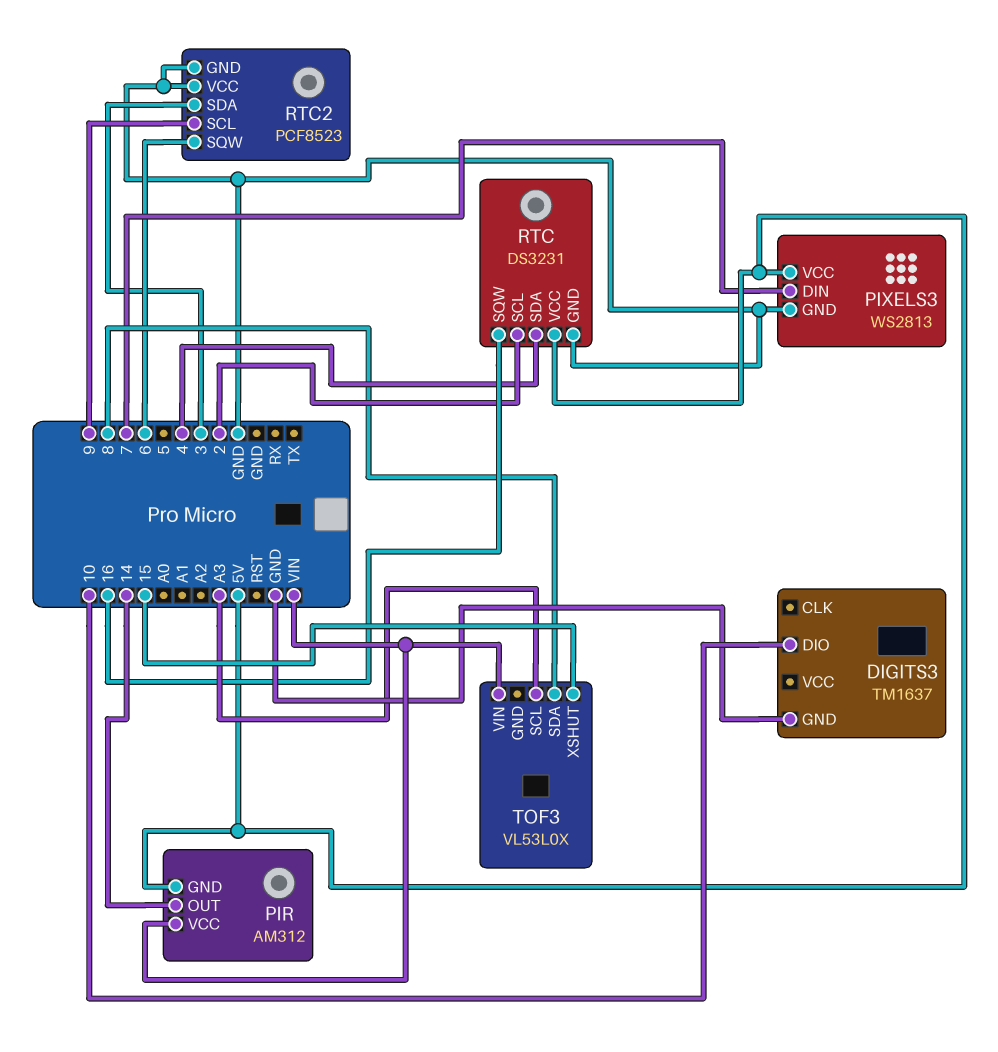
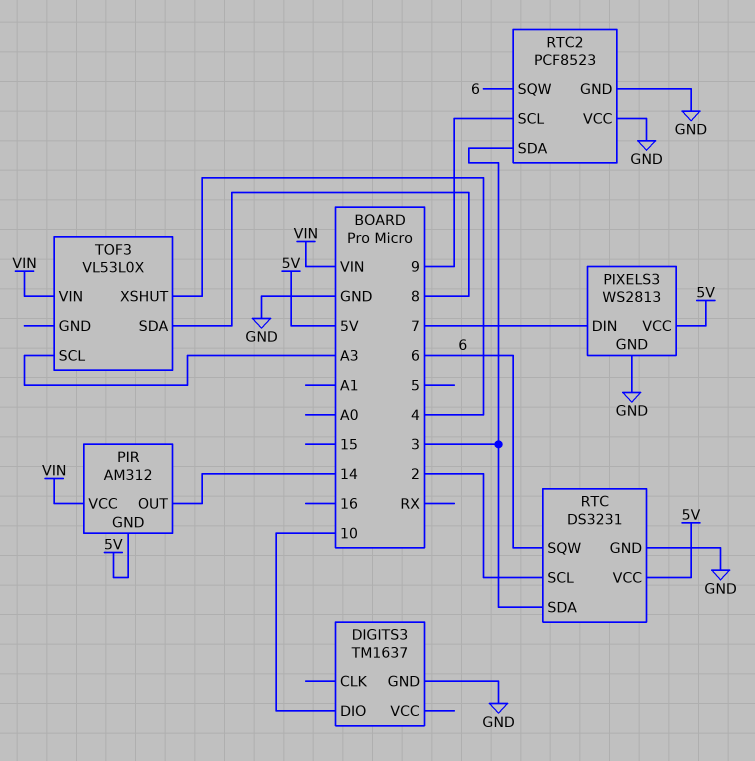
RTC pin SDA: 4 -> 3
RTC pin SQW: 16 -> 6
TOF3 pin XSHUT: 15 -> 4

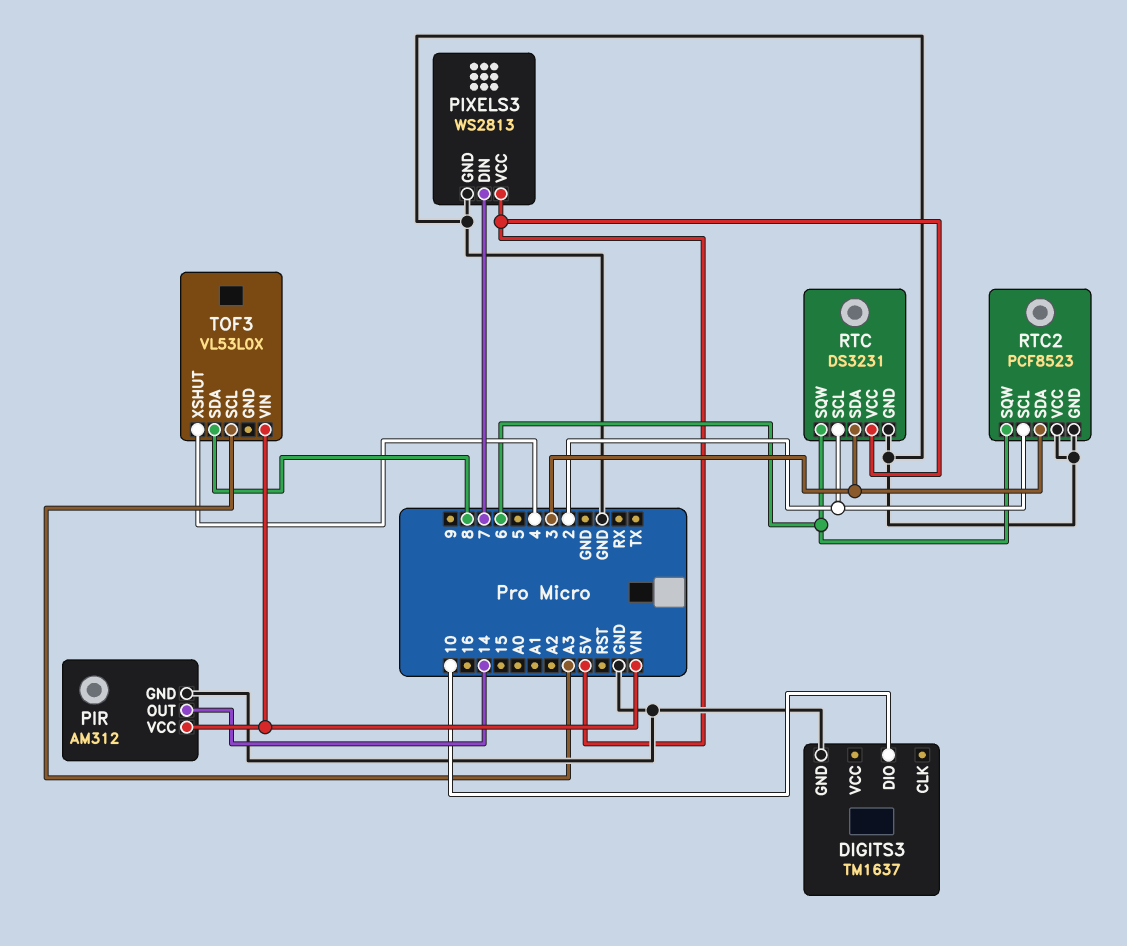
PIR pin GND: 5V -> GND
RTC2 pin SCL: 9 -> 2

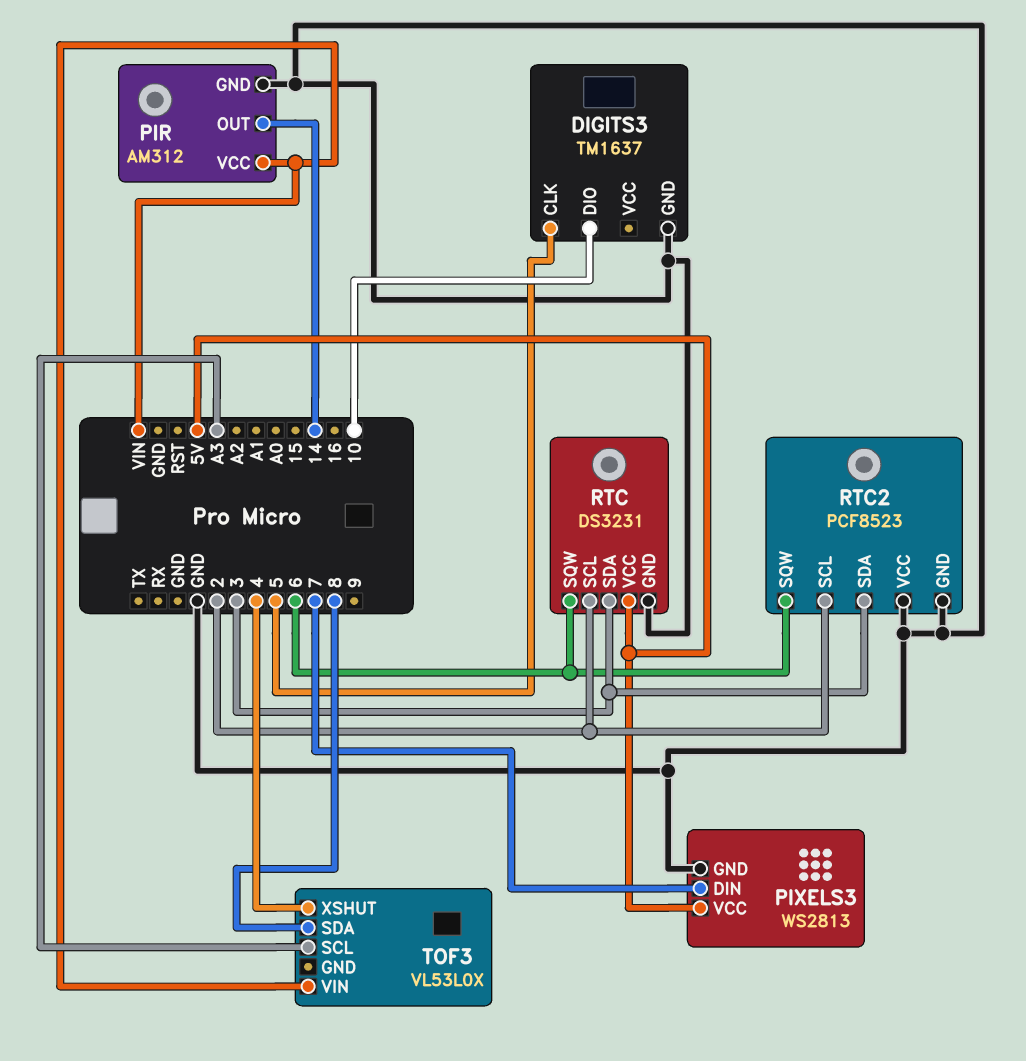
DIGITS3 pin CLK: none -> 5

